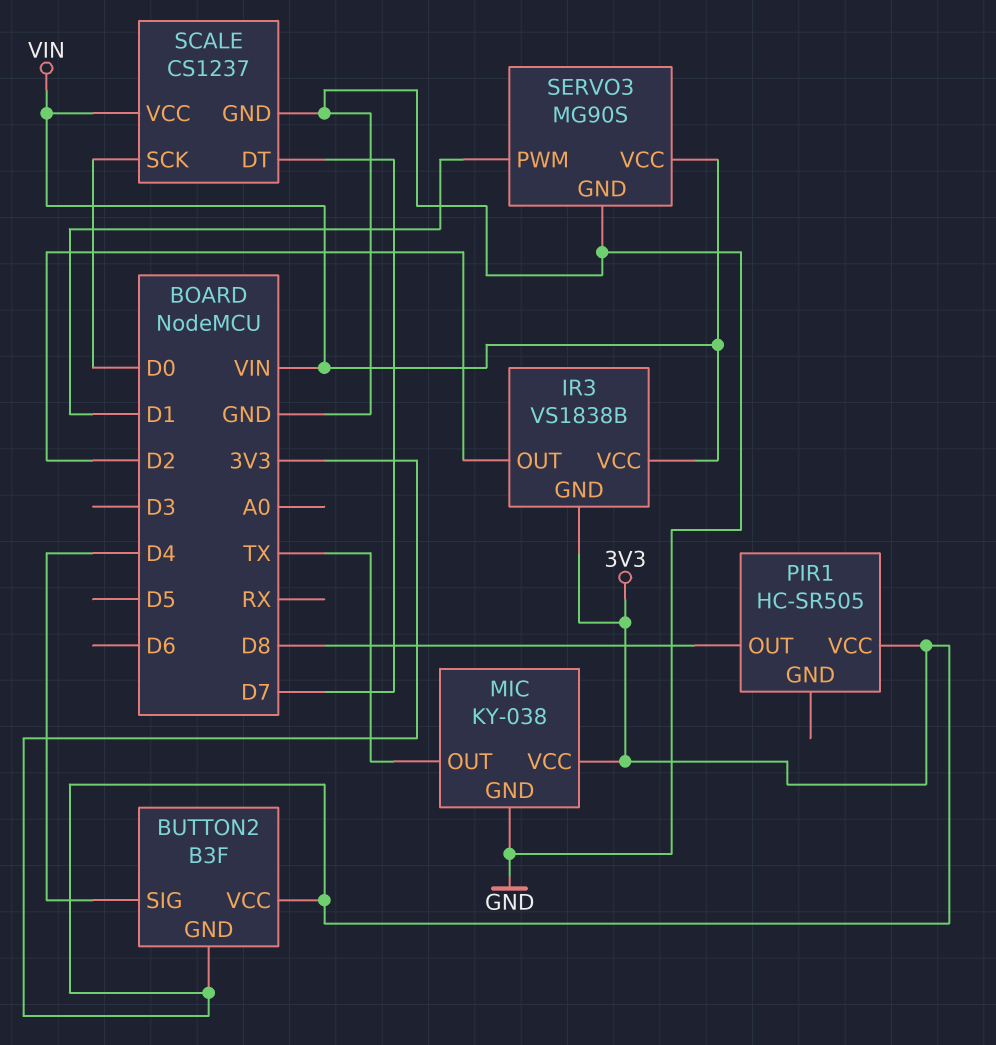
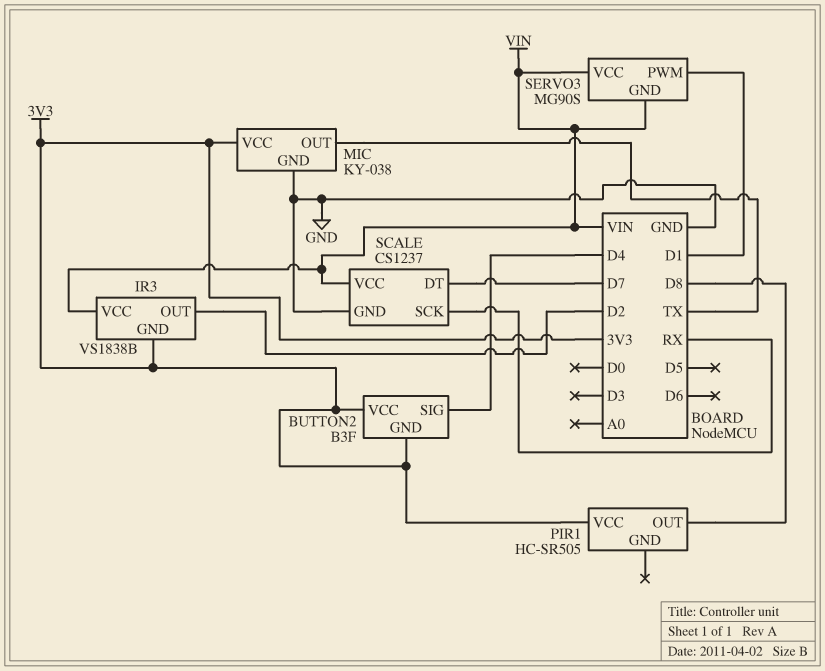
SCALE pin SCK: D0 -> RX
SERVO3 pin GND: GND -> VIN

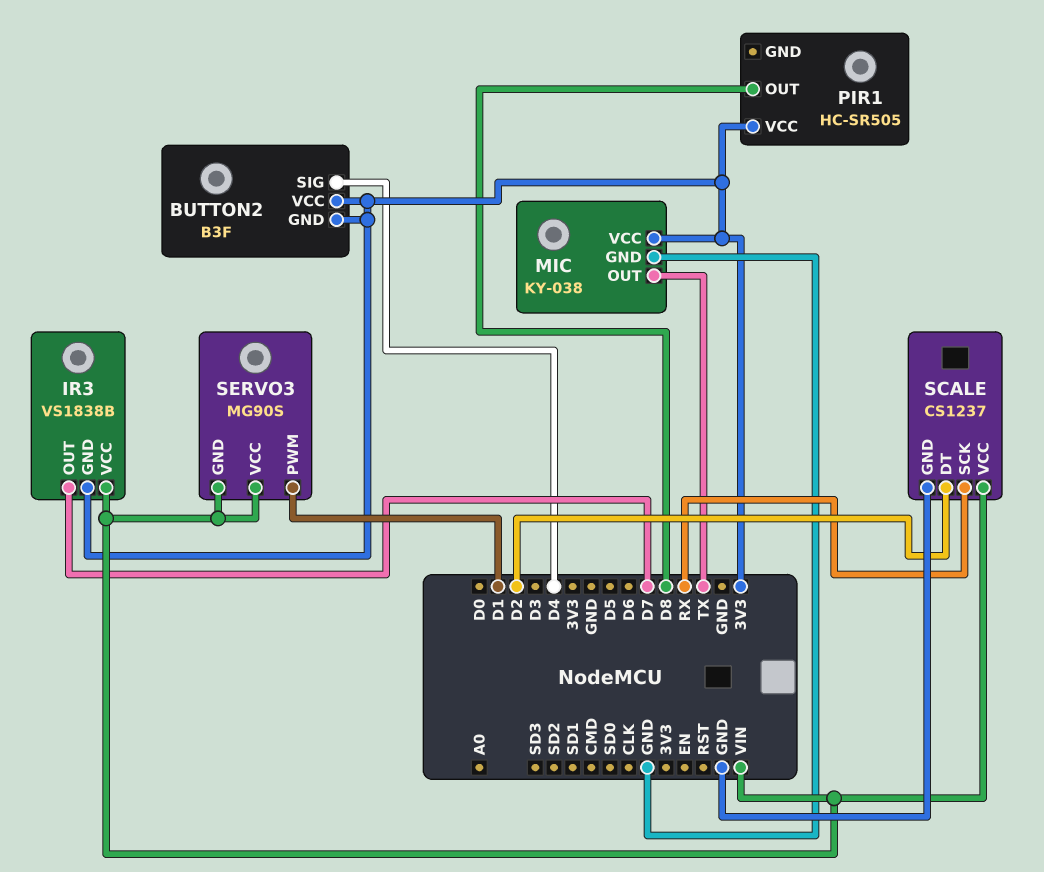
IR3 pin OUT: D2 -> D7
SCALE pin DT: D7 -> D2

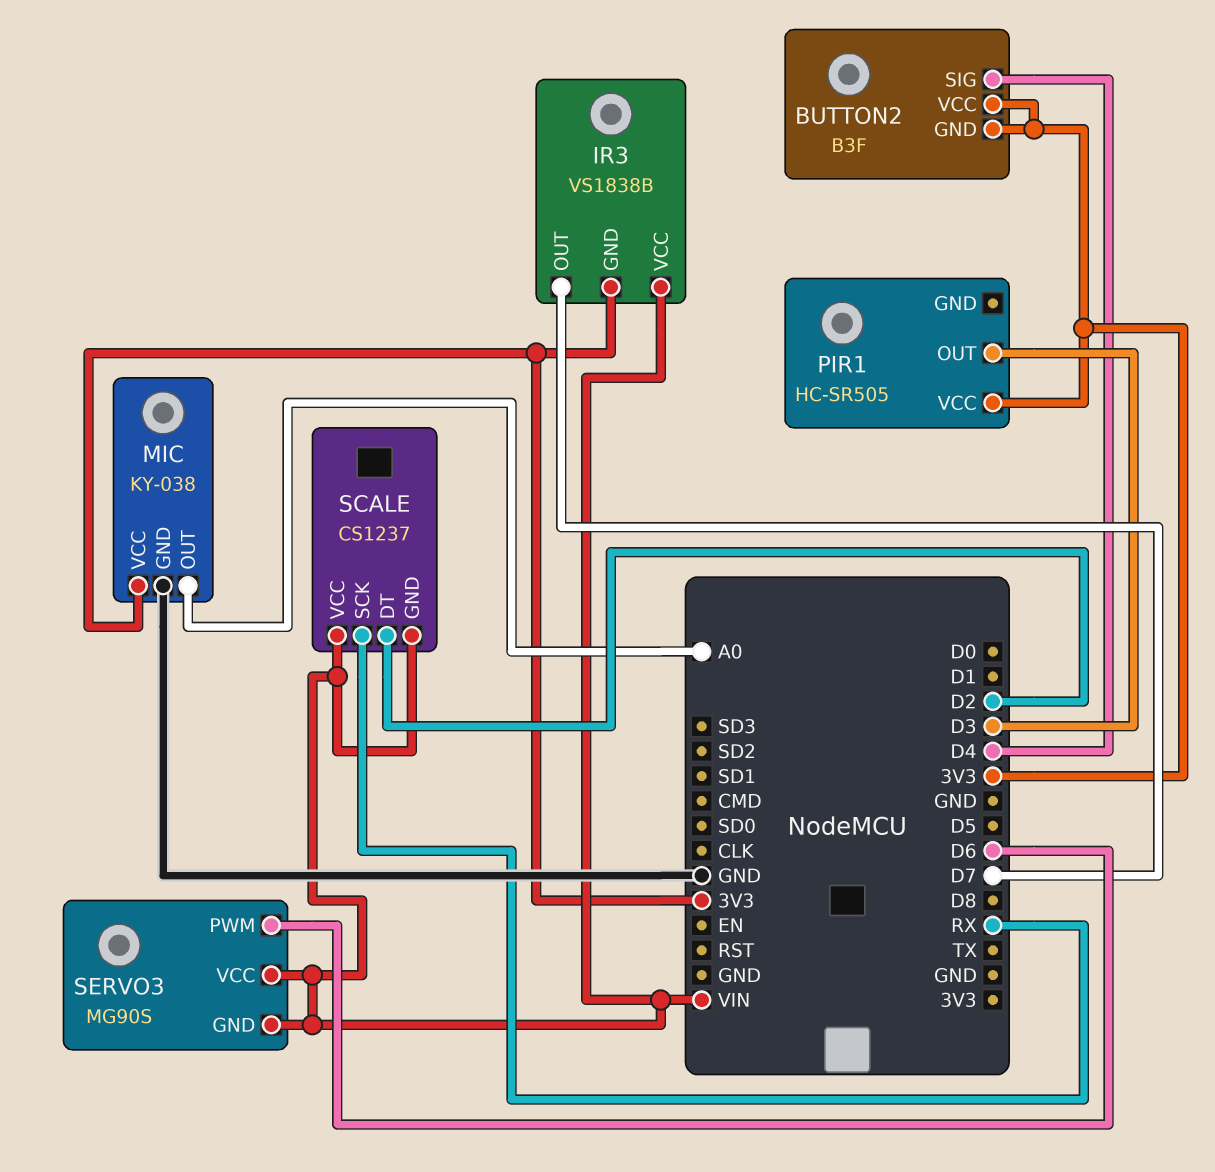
MIC pin OUT: TX -> A0
PIR1 pin OUT: D8 -> D3
SCALE pin GND: GND -> VIN
SERVO3 pin PWM: D1 -> D6

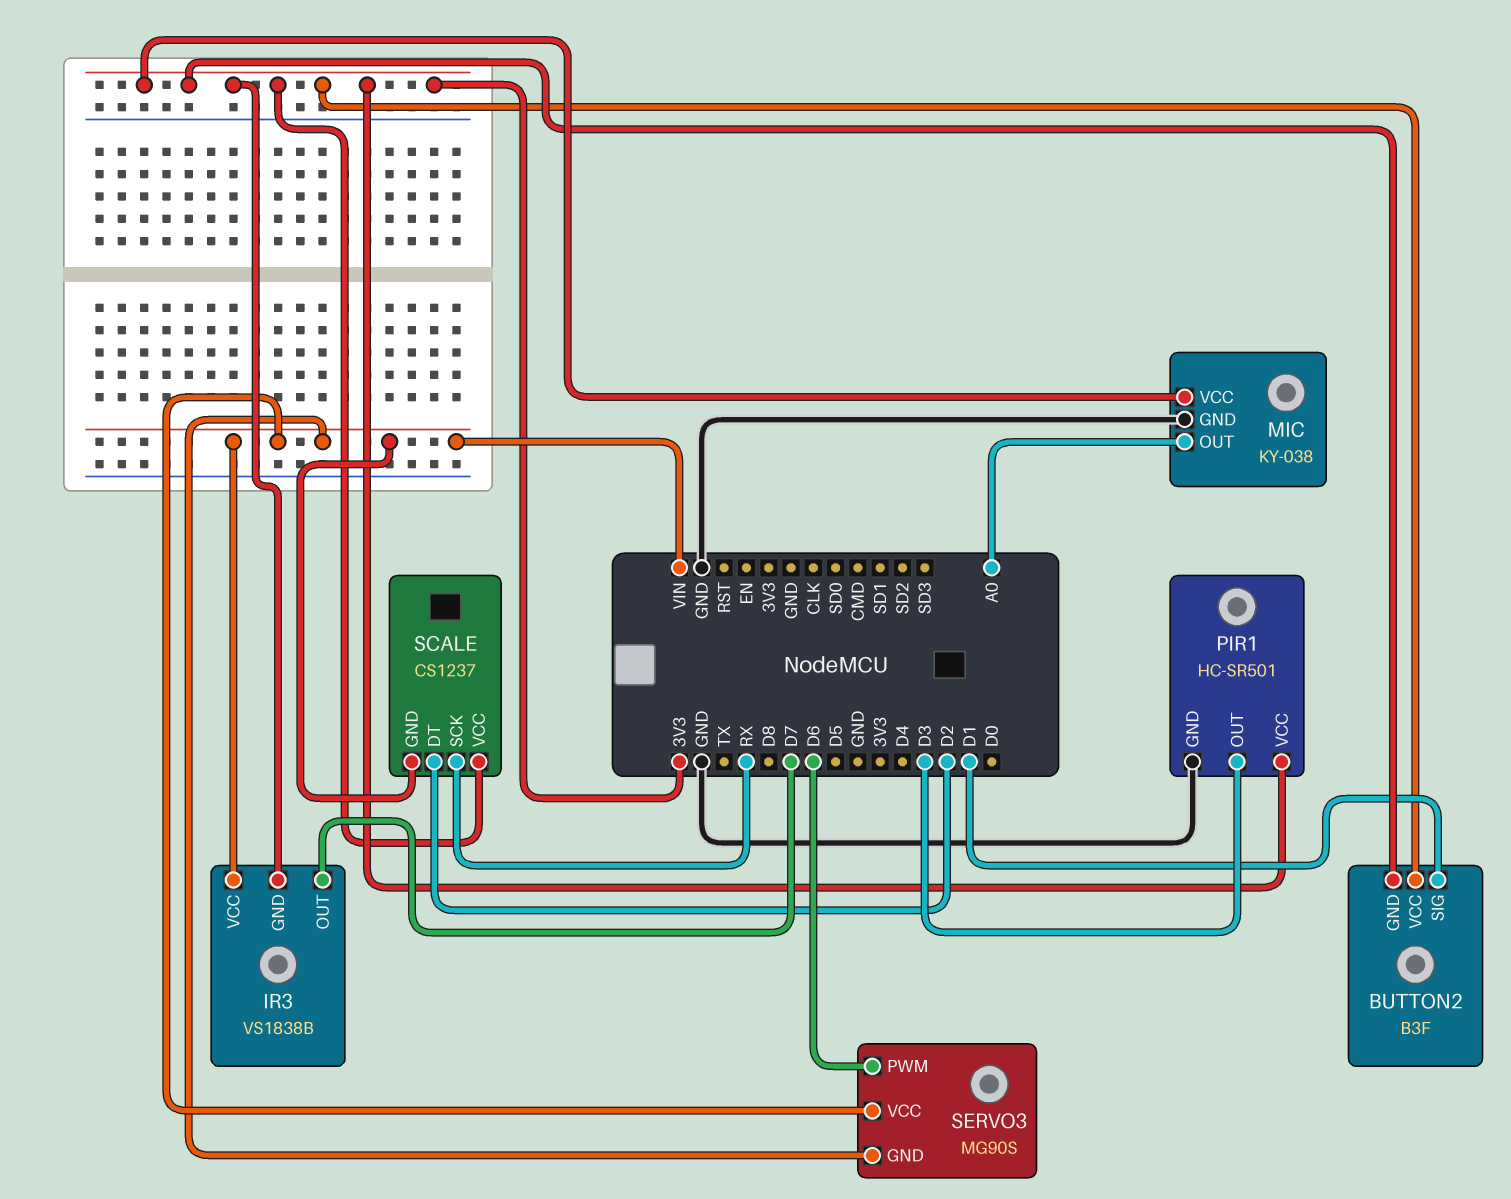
BUTTON2 pin SIG: D4 -> D1
PIR1: HC-SR505 -> HC-SR501
PIR1 pin GND: none -> GND
SCALE pin VCC: VIN -> 3V3

